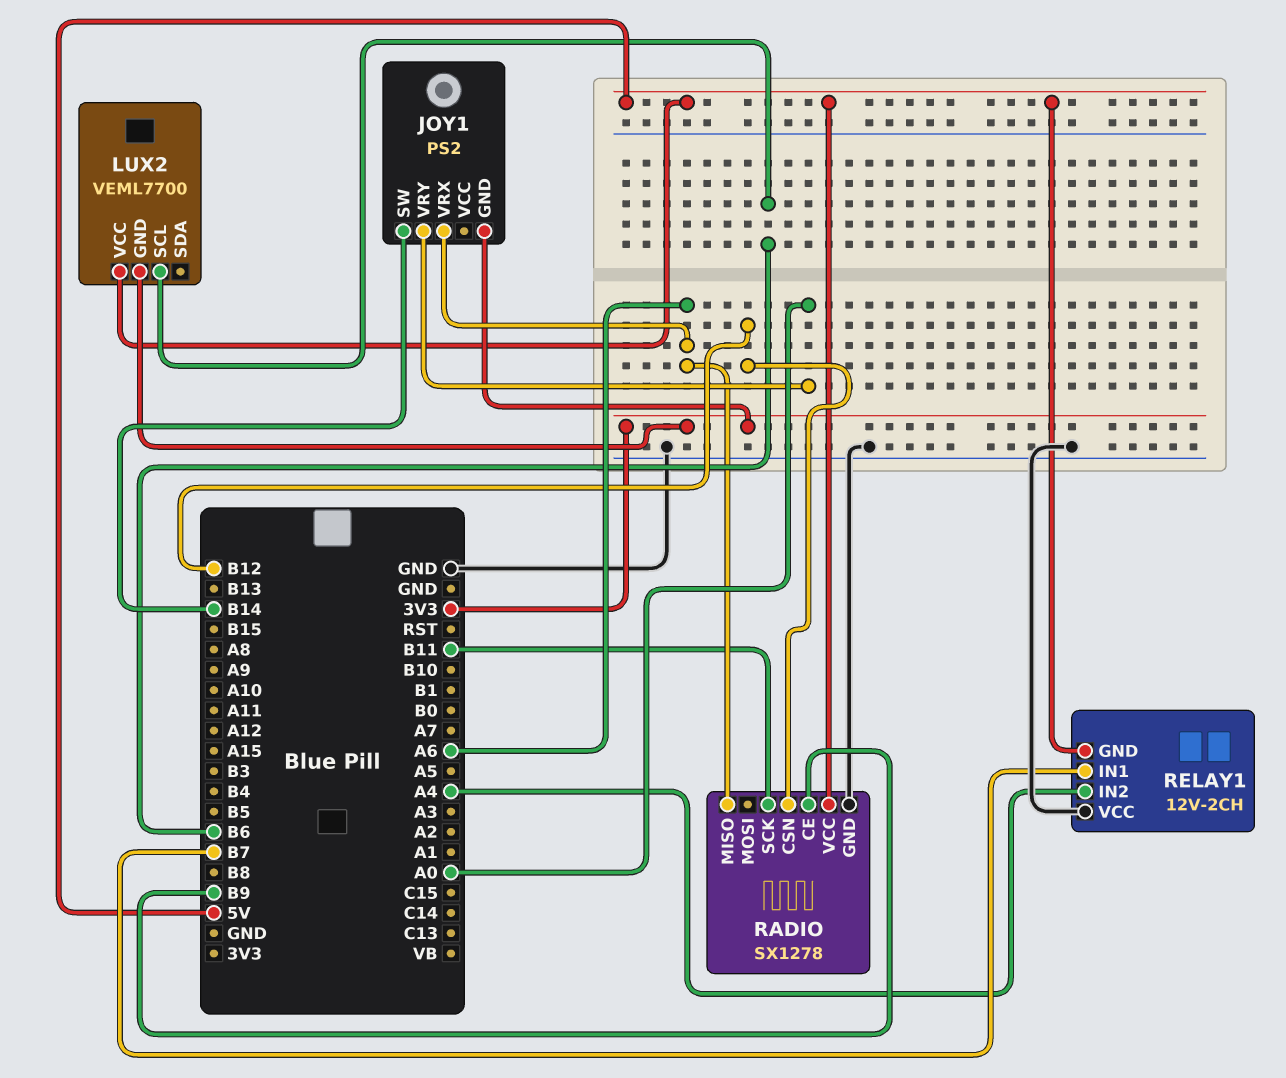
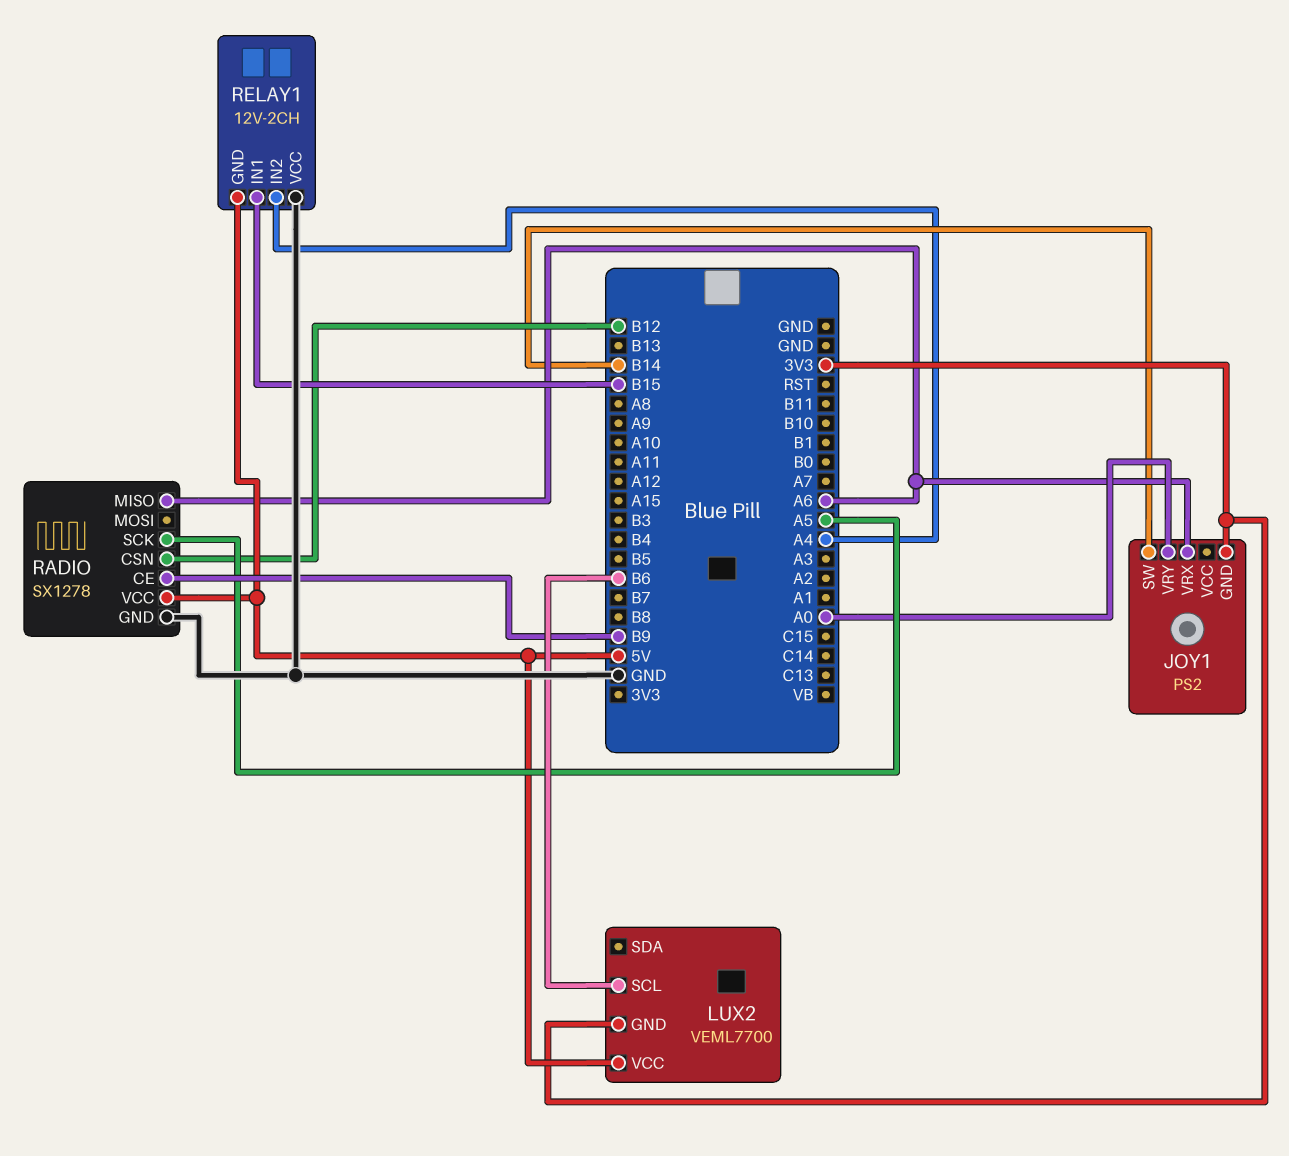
RADIO pin SCK: B11 -> A5
RELAY1 pin IN1: B7 -> B15

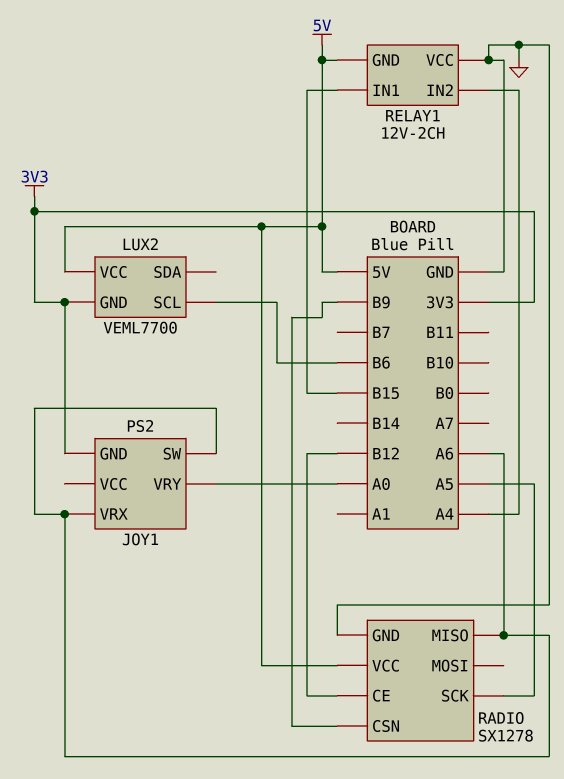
JOY1 pin SW: B14 -> A6
RADIO pin CE: B9 -> B12
RADIO pin CSN: B12 -> B9

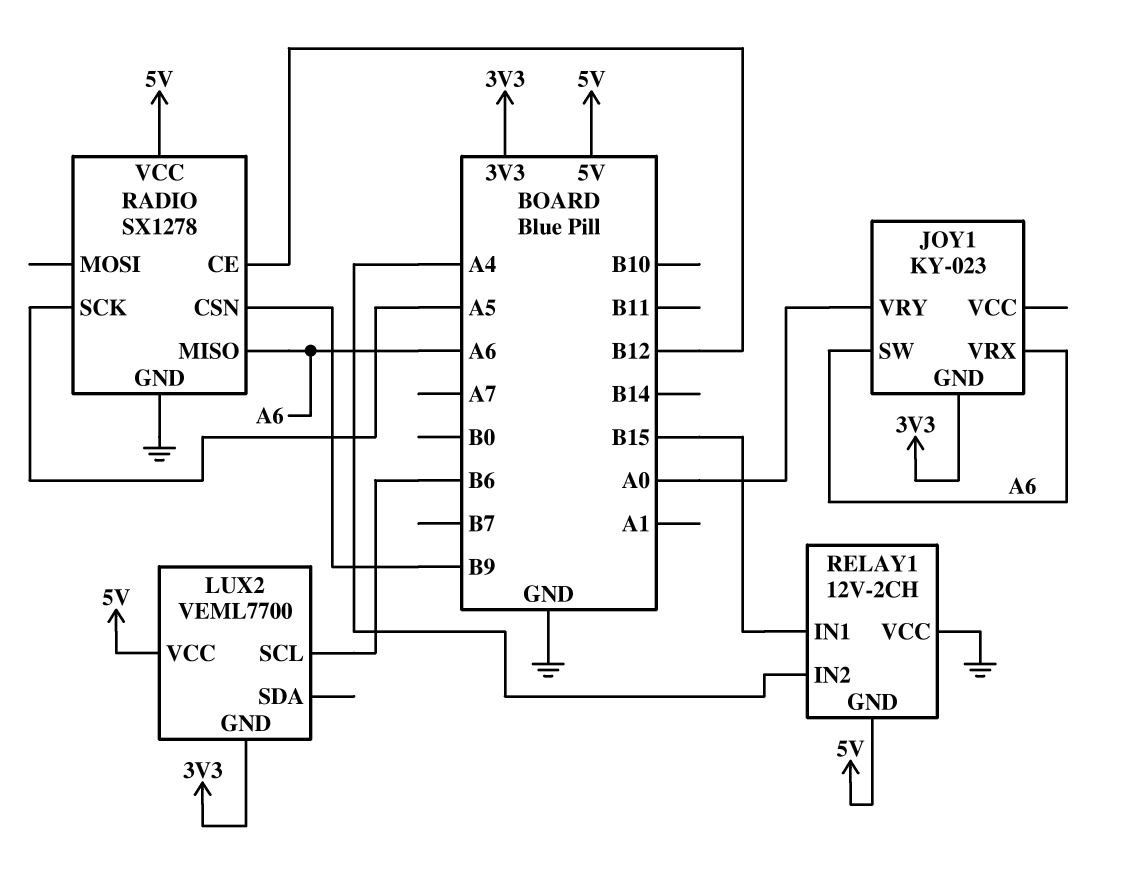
JOY1: PS2 -> KY-023

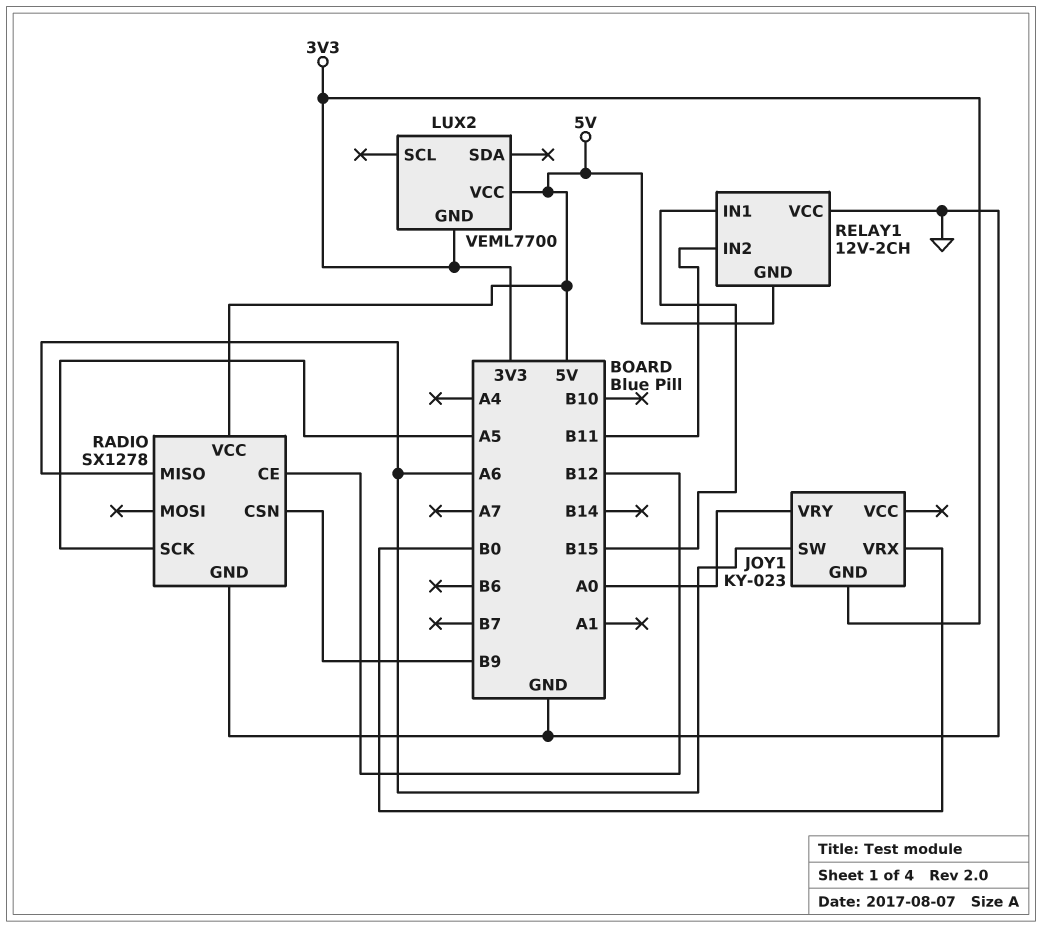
JOY1 pin VRX: A6 -> B0
LUX2 pin SCL: B6 -> none
RELAY1 pin IN2: A4 -> B11

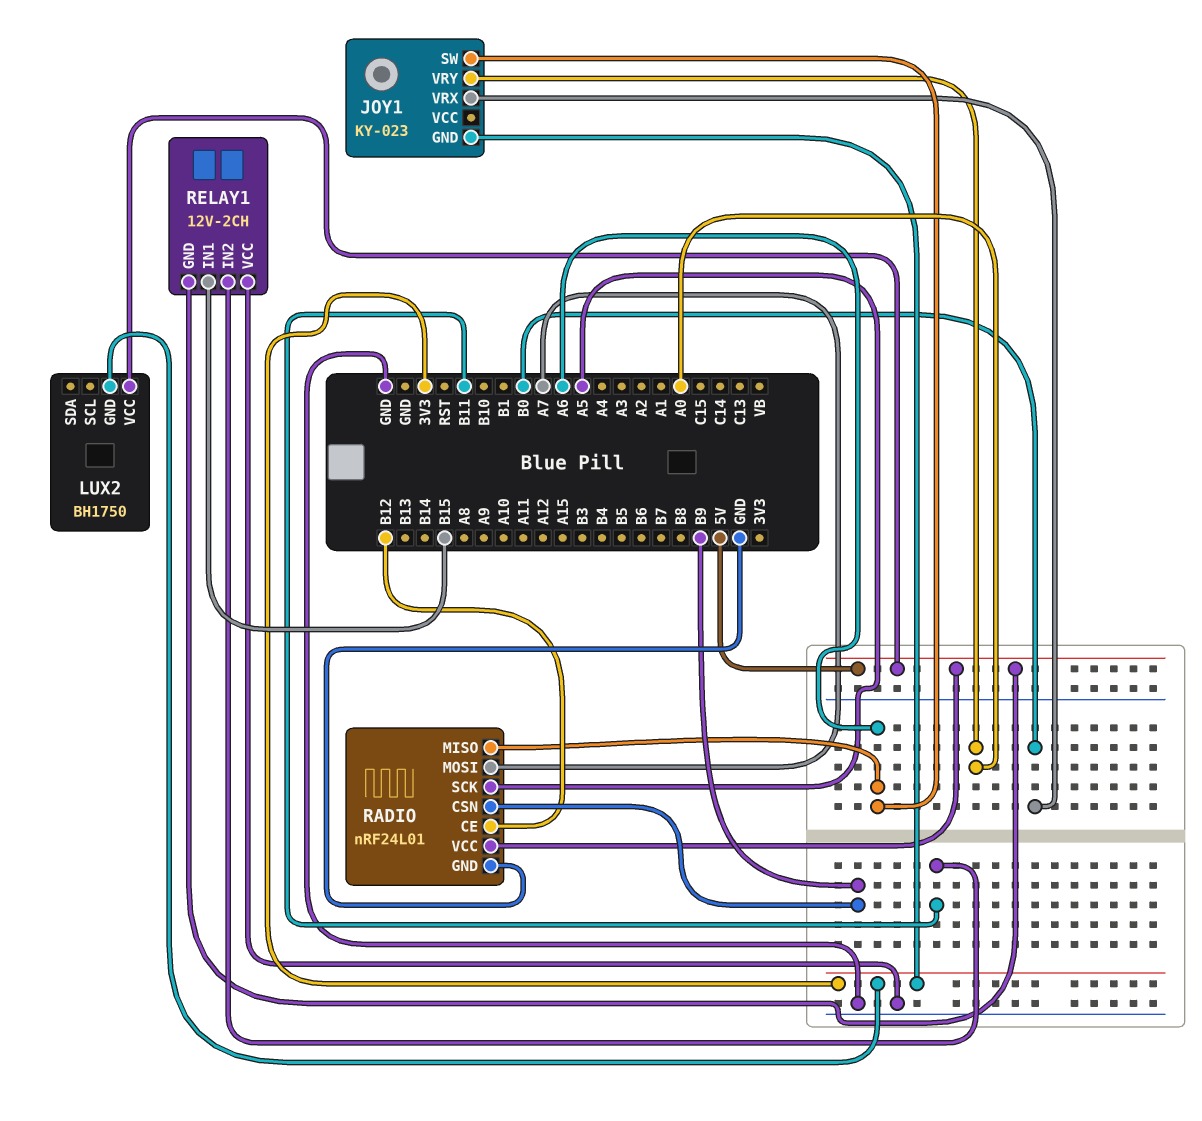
LUX2: VEML7700 -> BH1750
RADIO: SX1278 -> nRF24L01
RADIO pin MOSI: none -> A7

